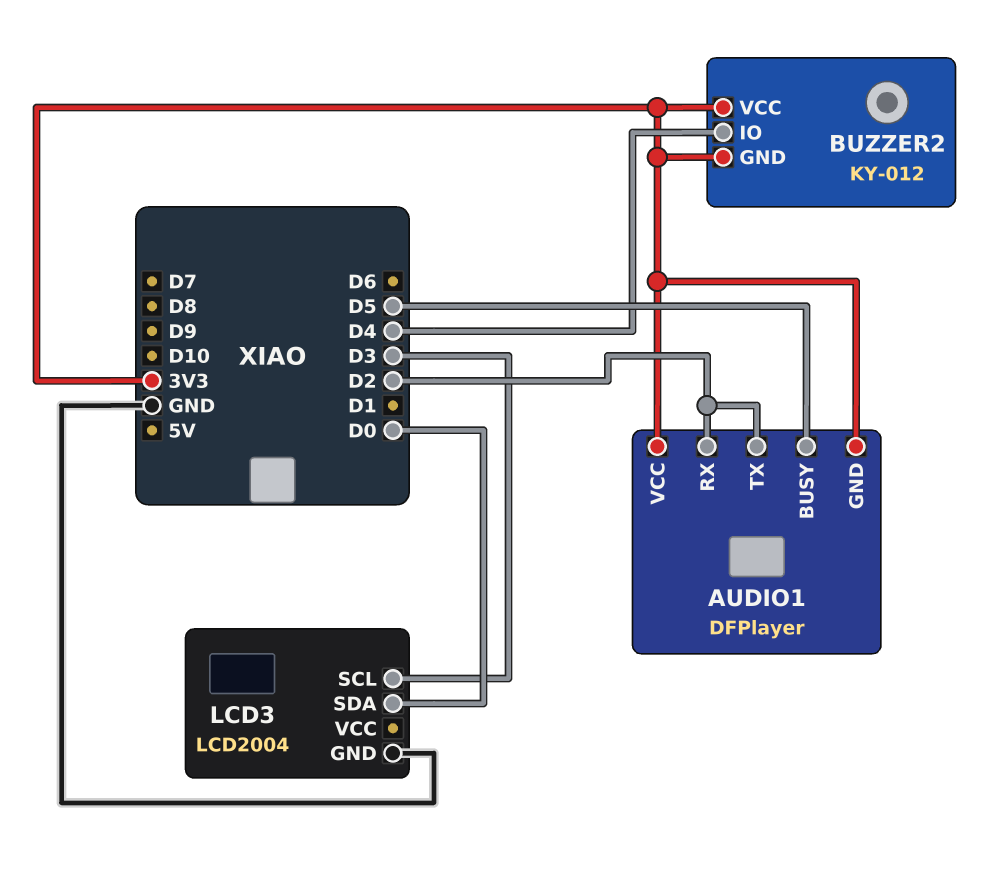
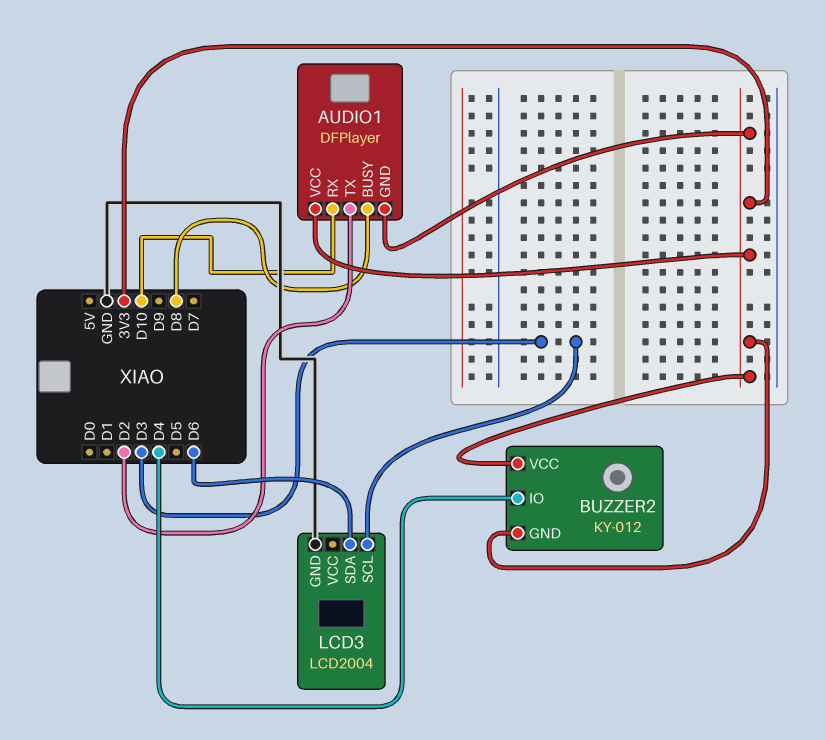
AUDIO1 pin BUSY: D5 -> D8
AUDIO1 pin RX: D2 -> D10
LCD3 pin SDA: D0 -> D6

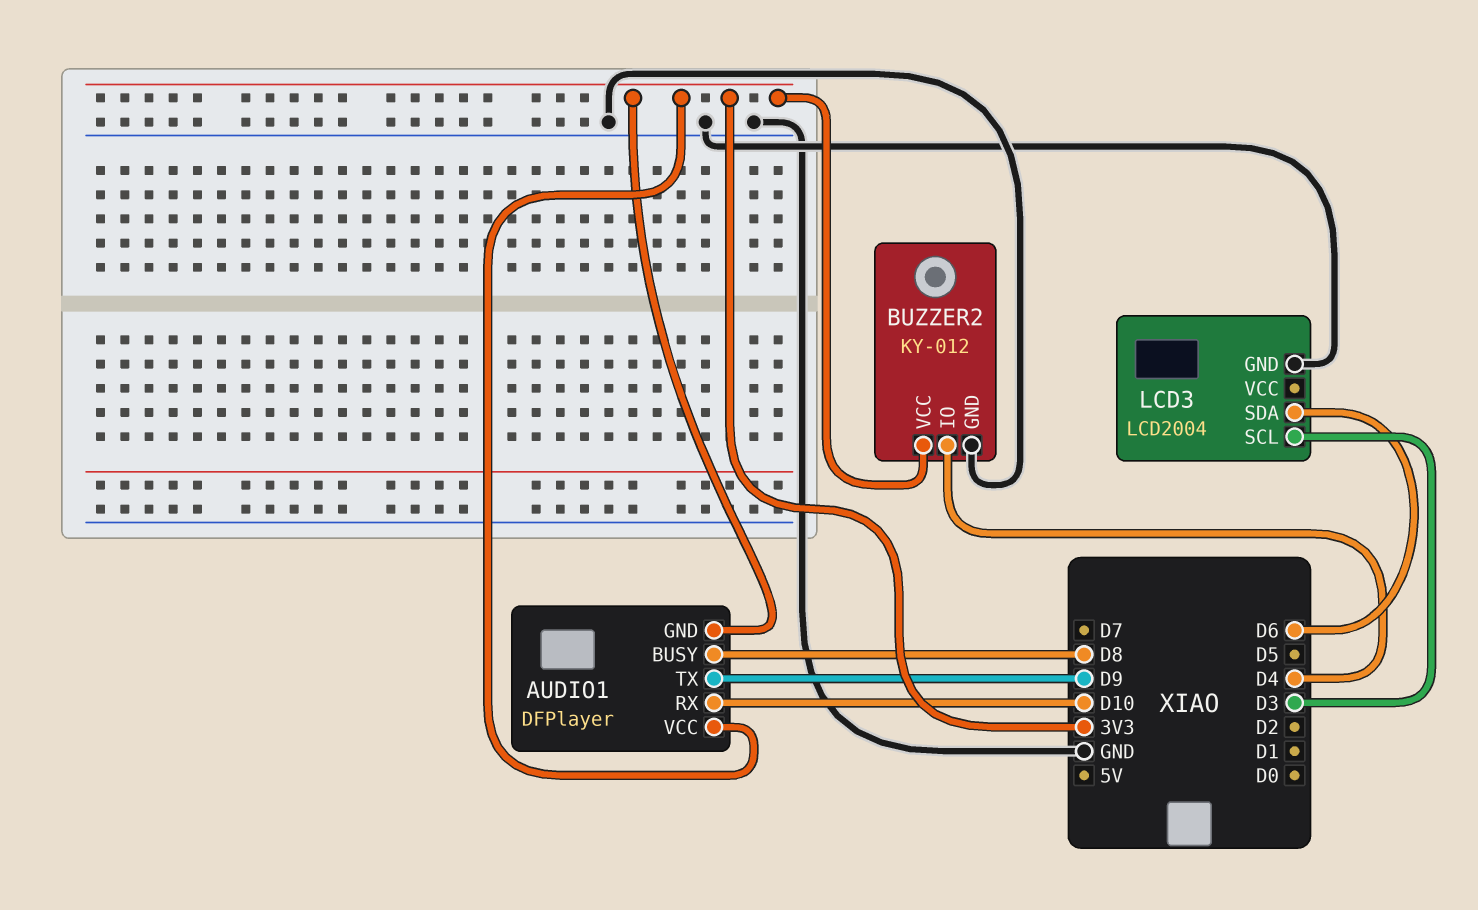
AUDIO1 pin TX: D2 -> D9
BUZZER2 pin GND: 3V3 -> GND

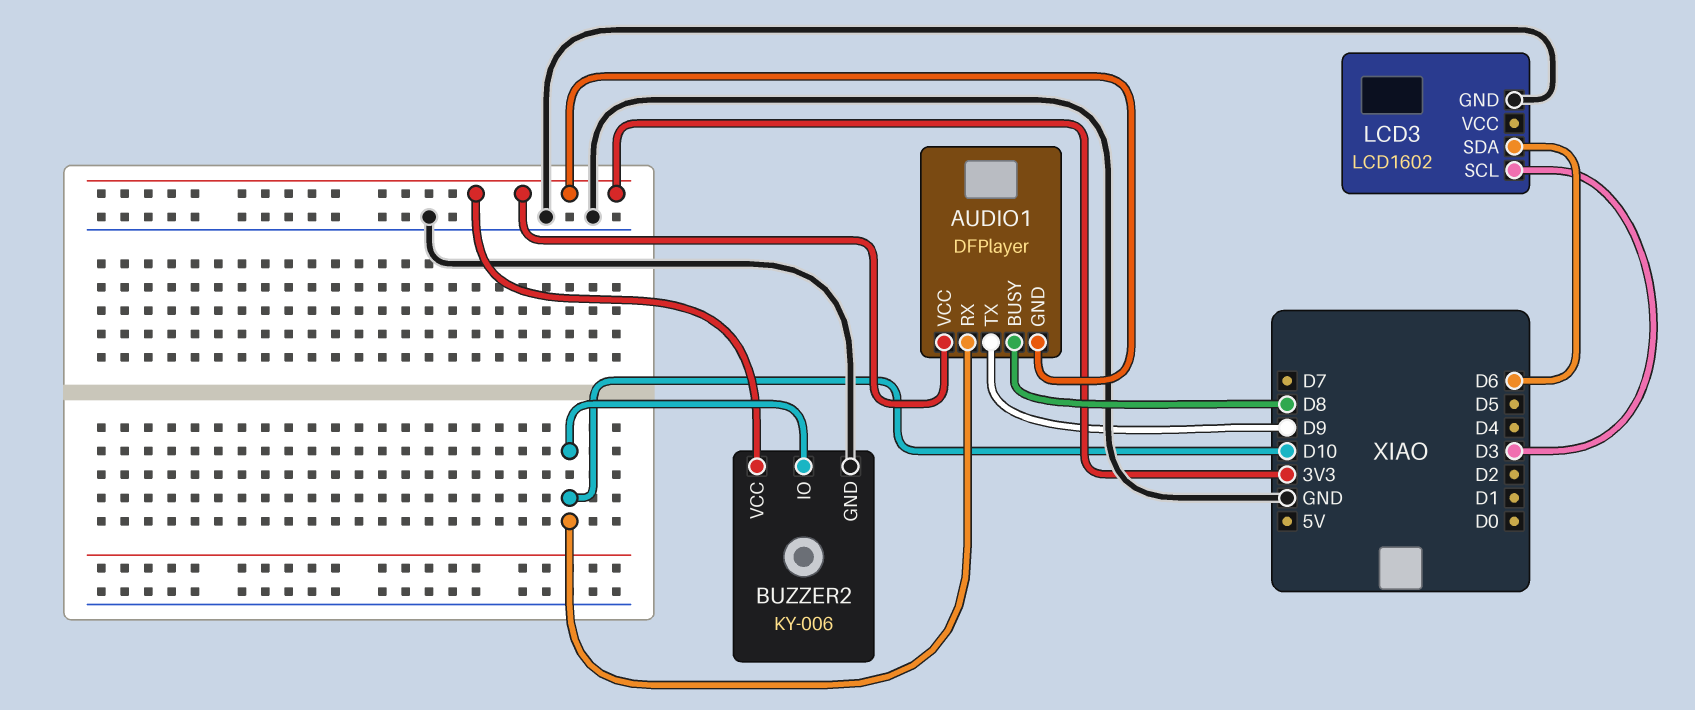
BUZZER2: KY-012 -> KY-006
BUZZER2 pin IO: D4 -> D10
LCD3: LCD2004 -> LCD1602

